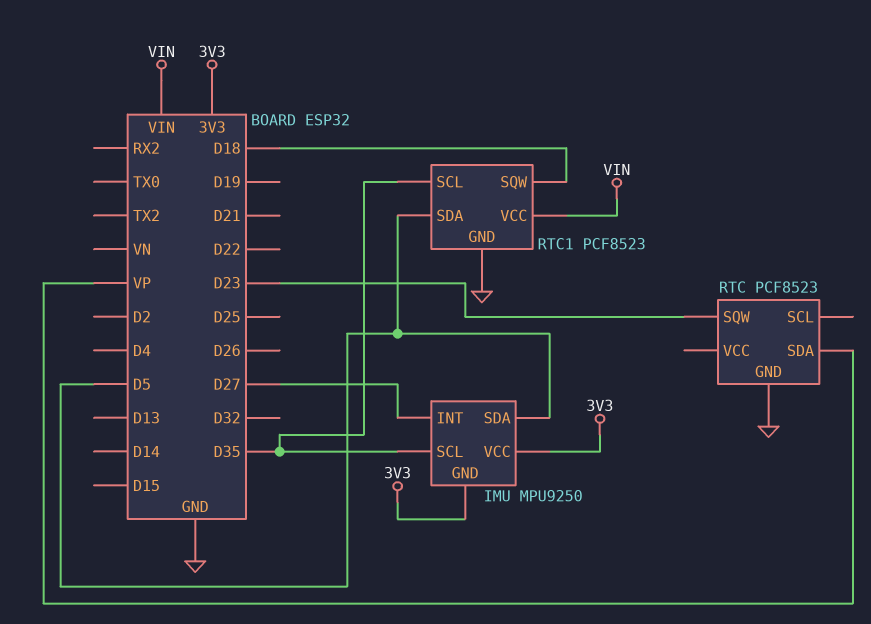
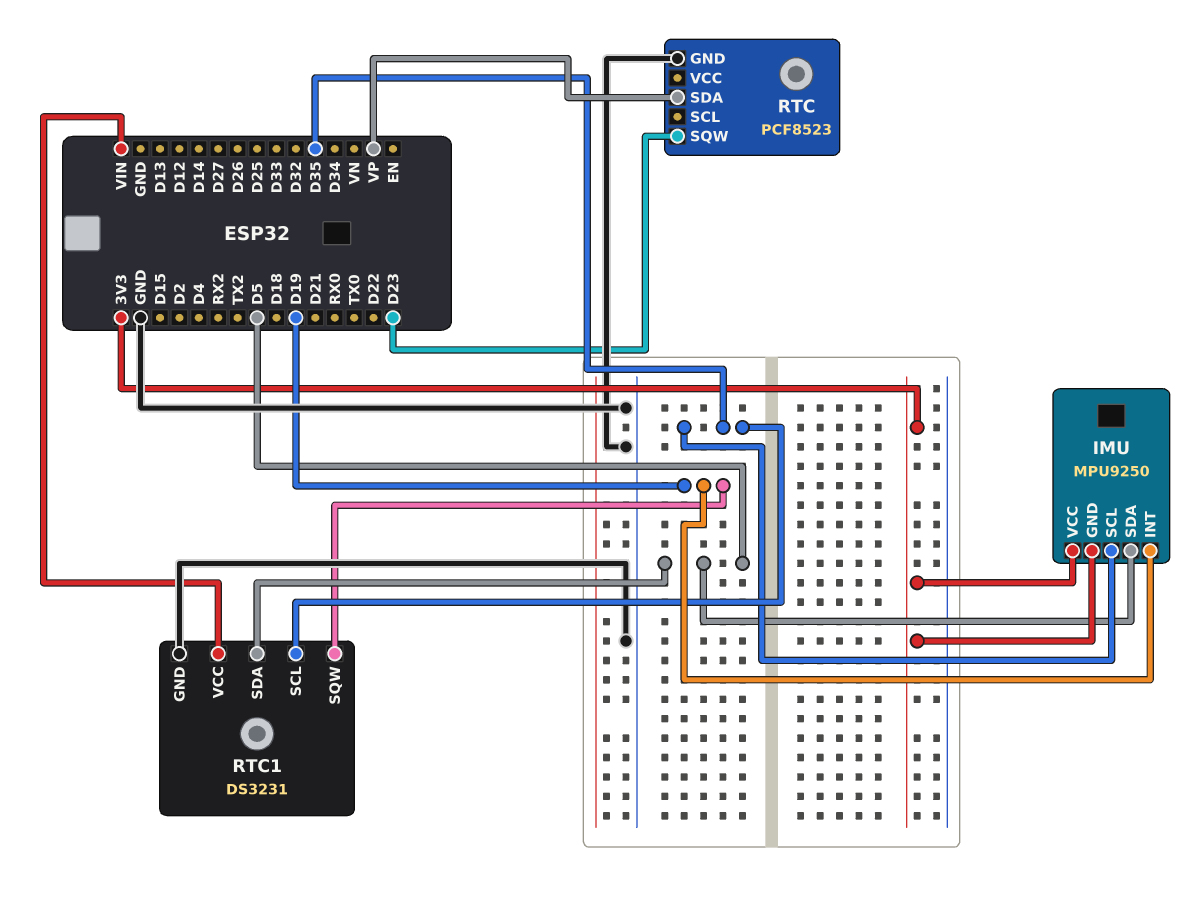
IMU pin INT: D27 -> D19
RTC1: PCF8523 -> DS3231
RTC1 pin SQW: D18 -> D19

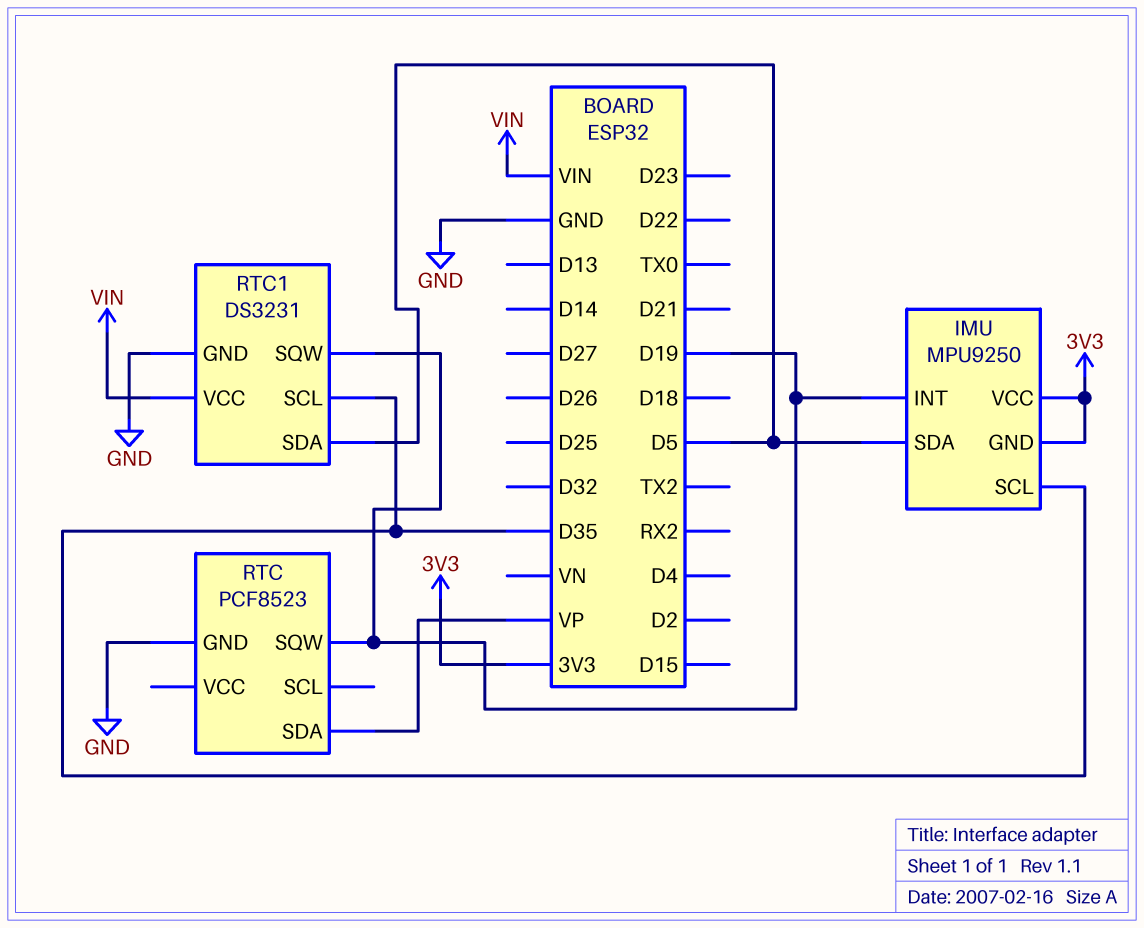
RTC pin SQW: D23 -> D19

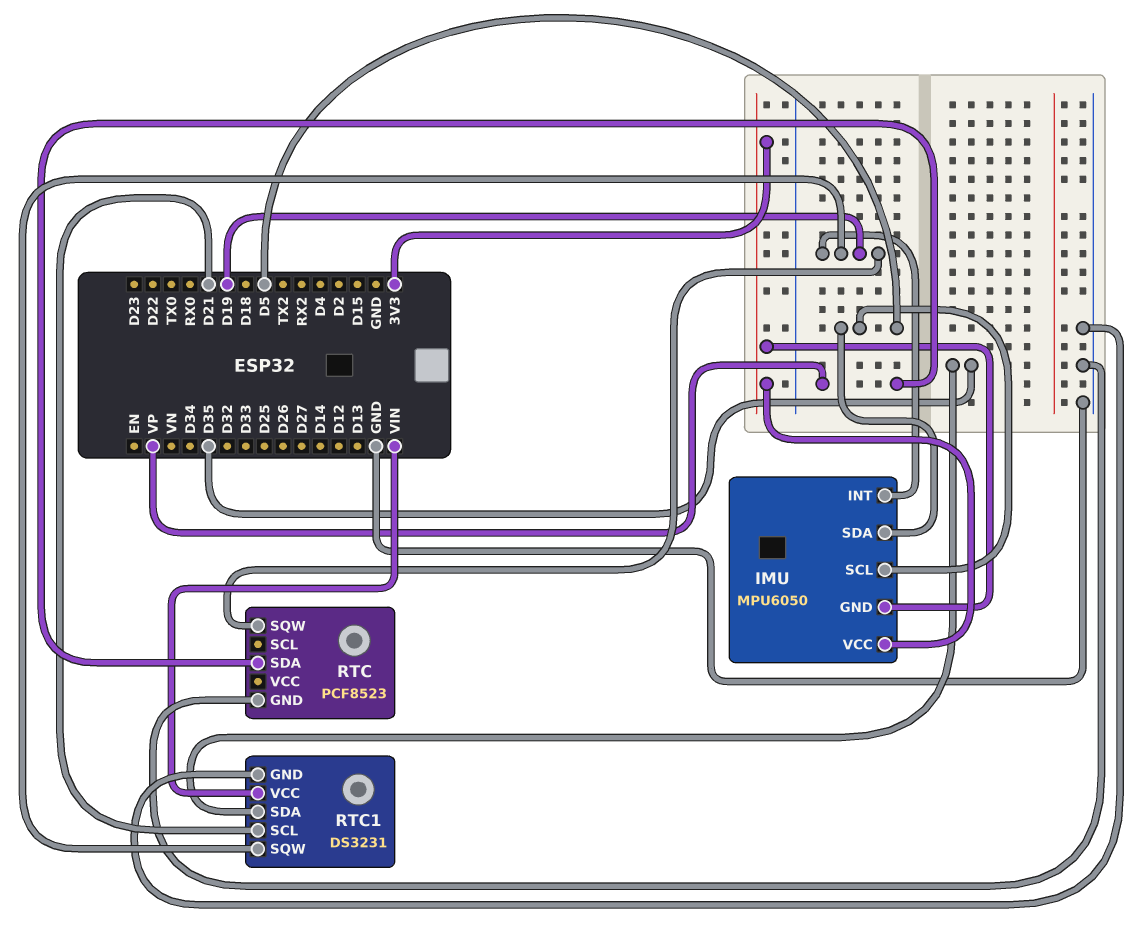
IMU: MPU9250 -> MPU6050
IMU pin SCL: D35 -> D5
RTC1 pin SCL: D35 -> D21
RTC1 pin SDA: D5 -> D35

